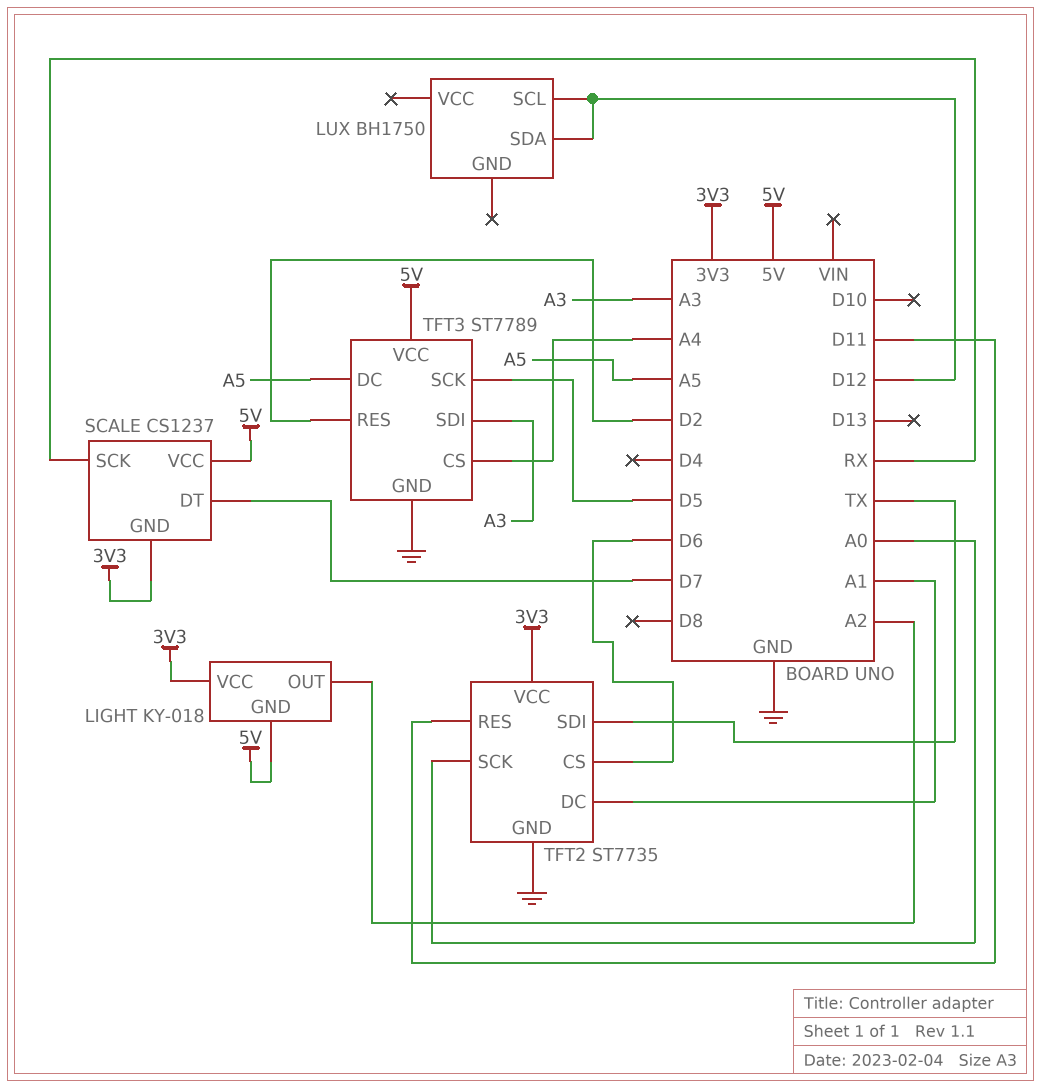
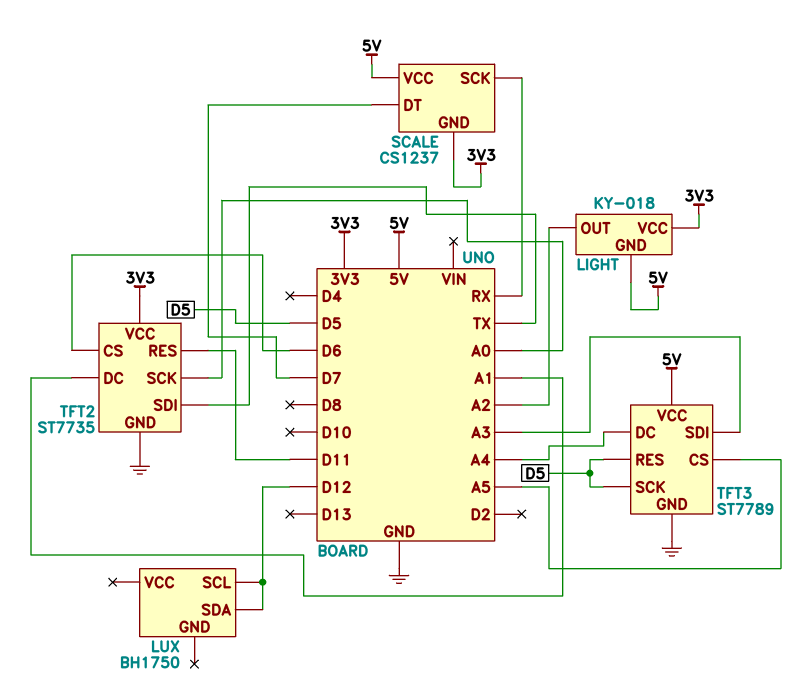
TFT3 pin CS: A4 -> A5
TFT3 pin DC: A5 -> A4
TFT3 pin RES: D2 -> D5

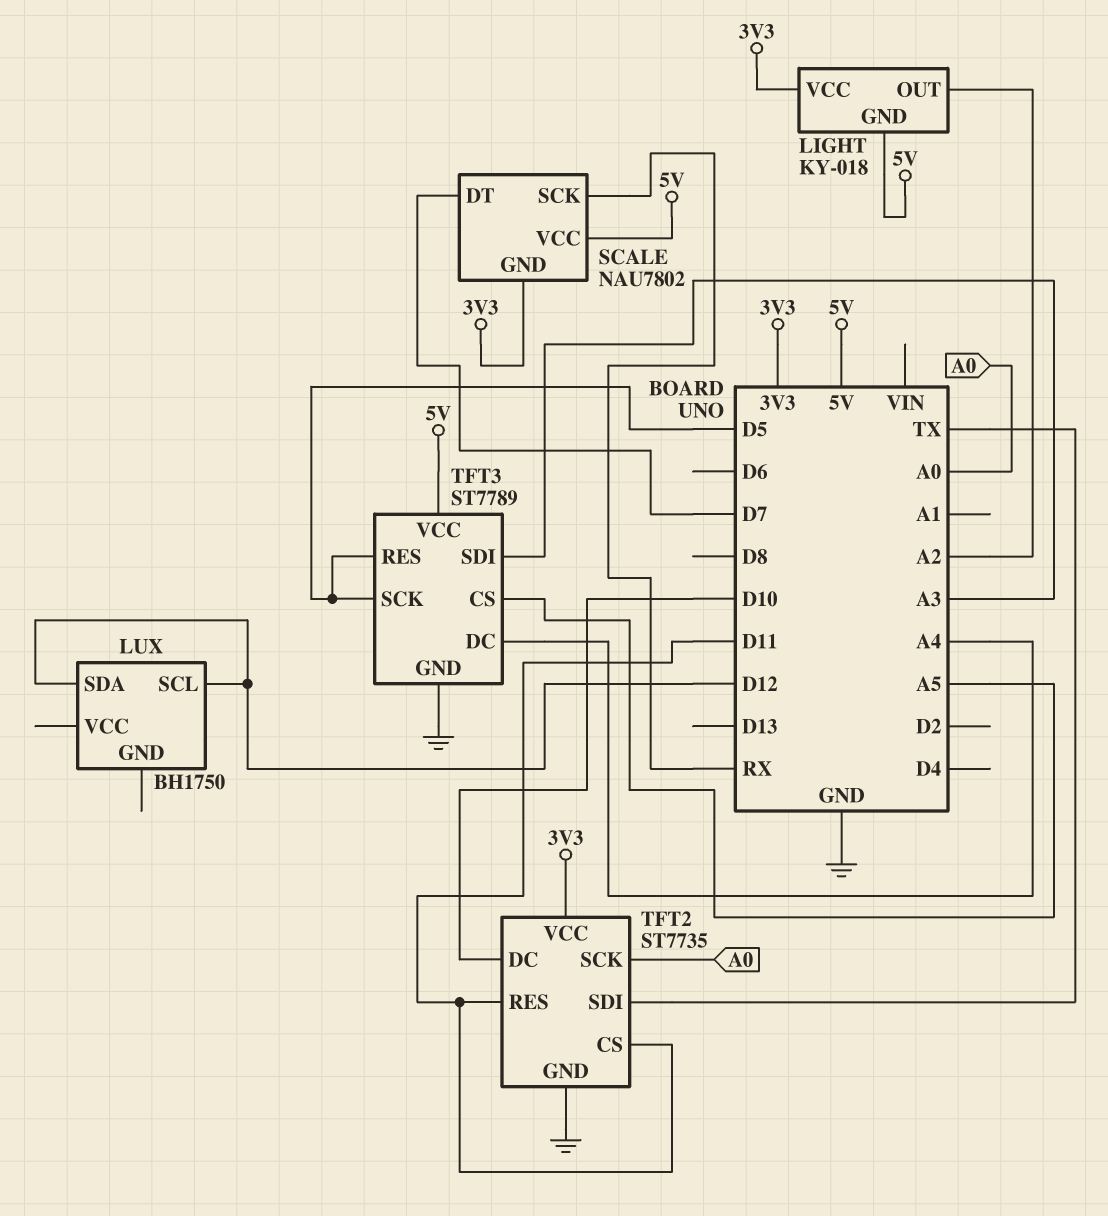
SCALE: CS1237 -> NAU7802
TFT2 pin CS: D6 -> D11
TFT2 pin DC: A1 -> D10

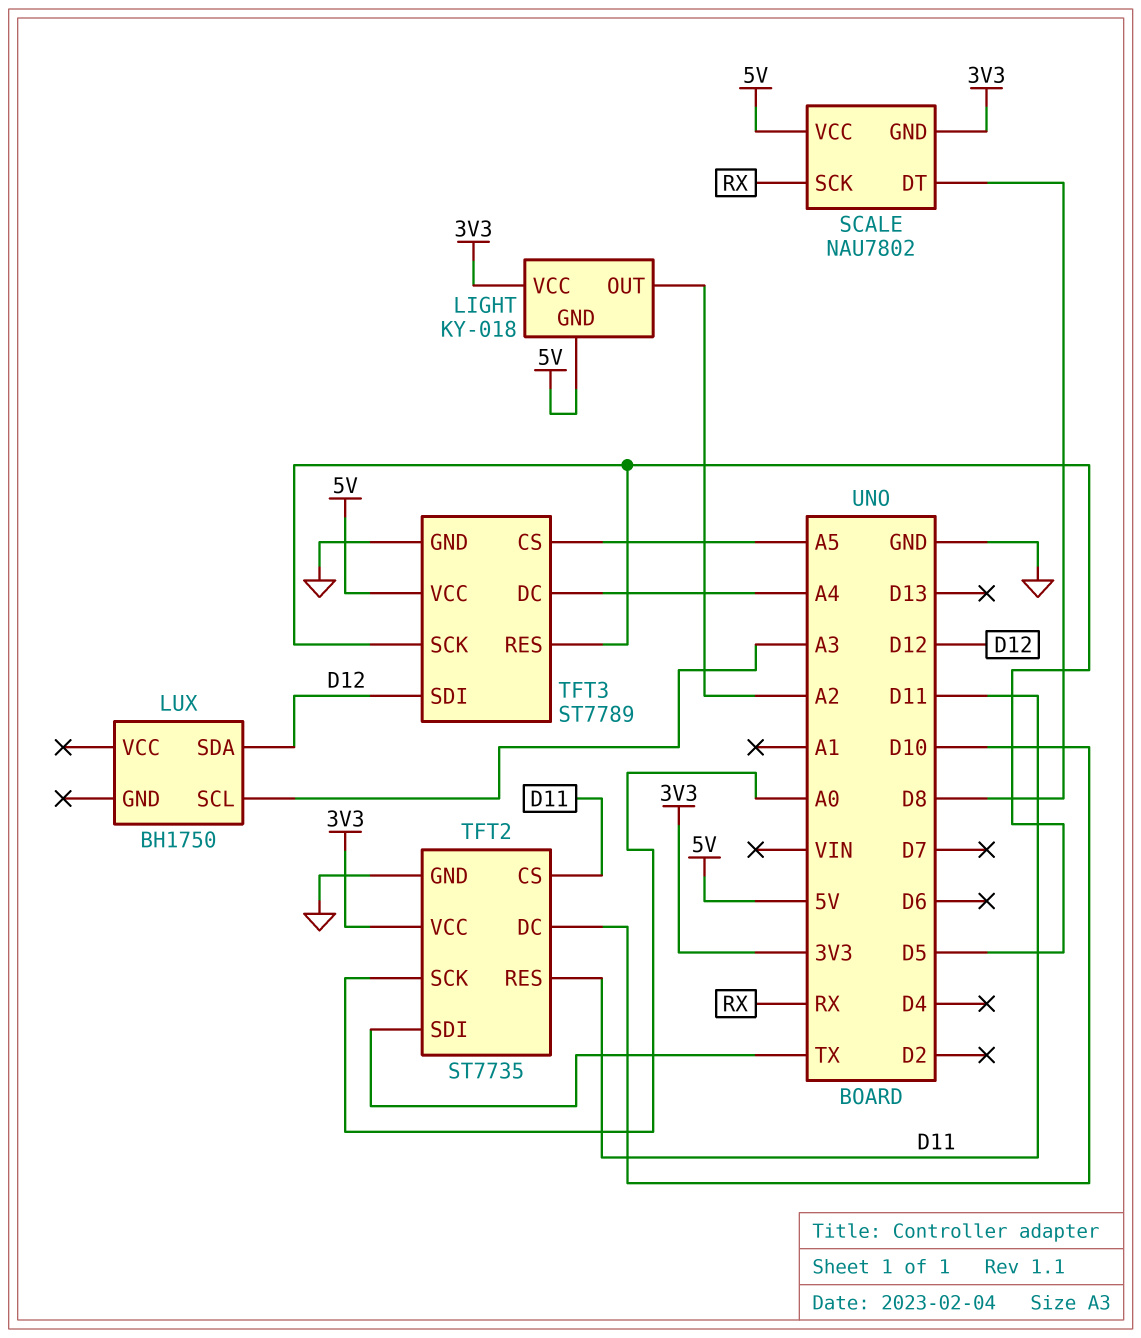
LUX pin SCL: D12 -> A3
SCALE pin DT: D7 -> D8
TFT3 pin SDI: A3 -> D12

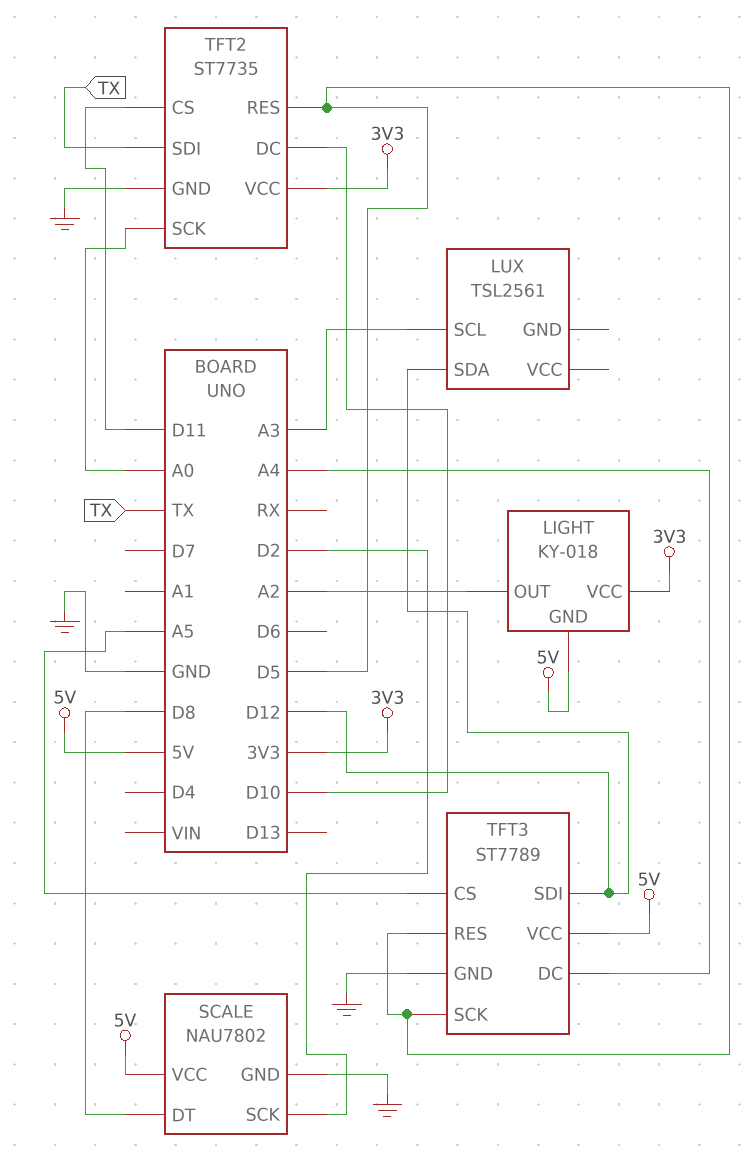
LUX: BH1750 -> TSL2561
SCALE pin GND: 3V3 -> GND
SCALE pin SCK: RX -> D2
TFT2 pin RES: D11 -> D5

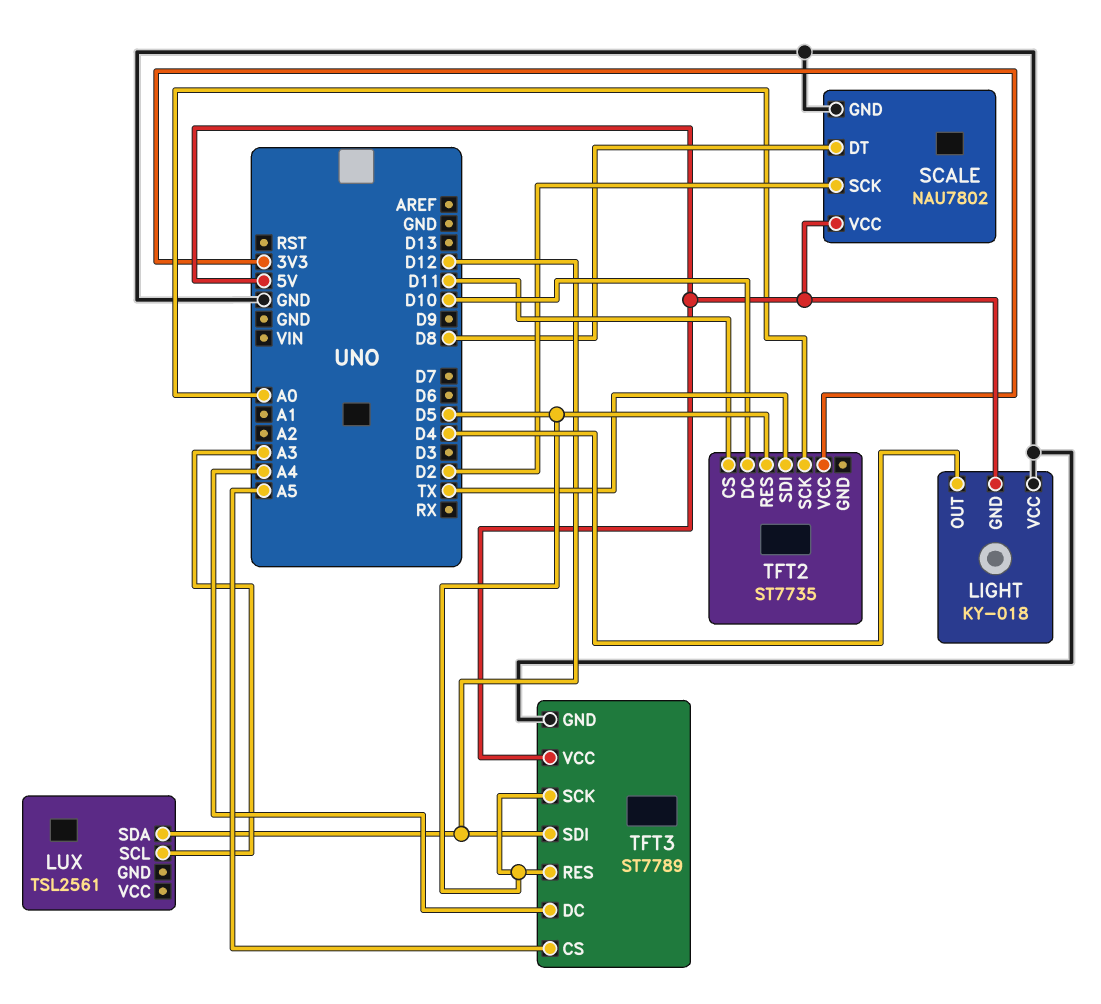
LIGHT pin OUT: A2 -> D4
LIGHT pin VCC: 3V3 -> GND
TFT2 pin GND: GND -> none

